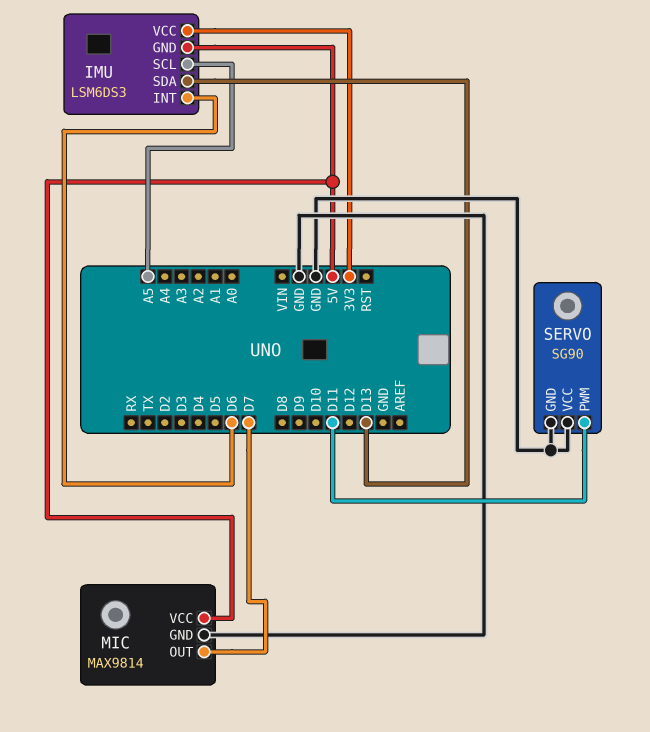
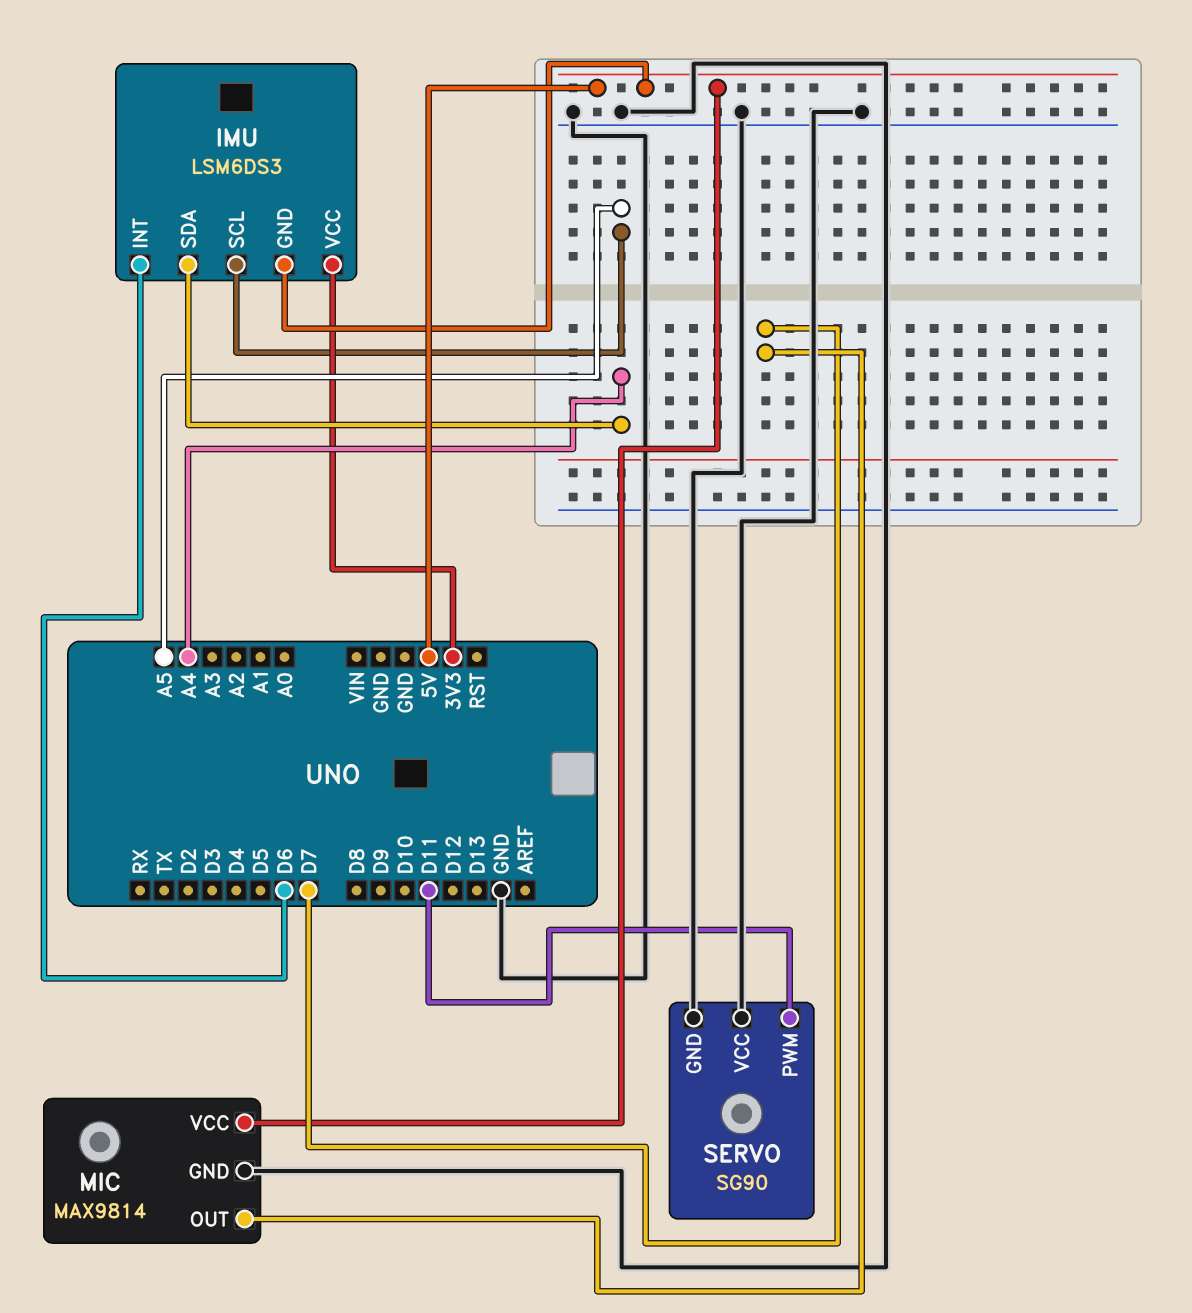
IMU pin SDA: D13 -> A4

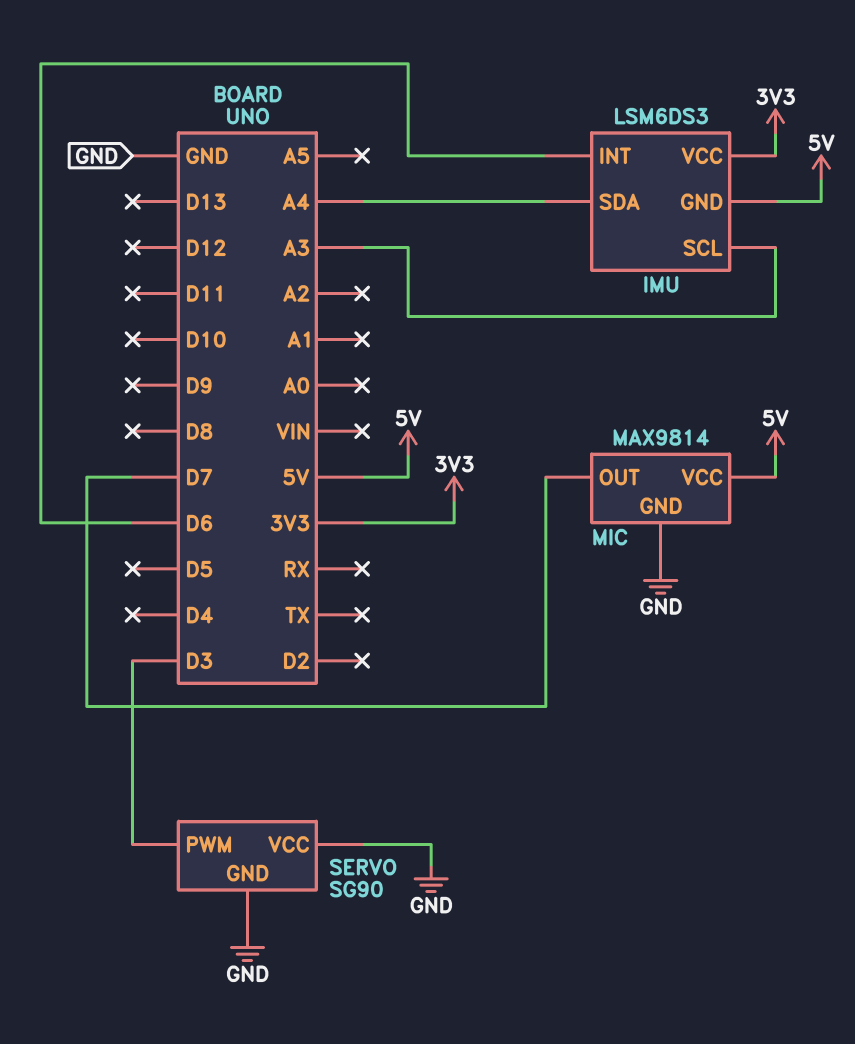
IMU pin SCL: A5 -> A3
SERVO pin PWM: D11 -> D3

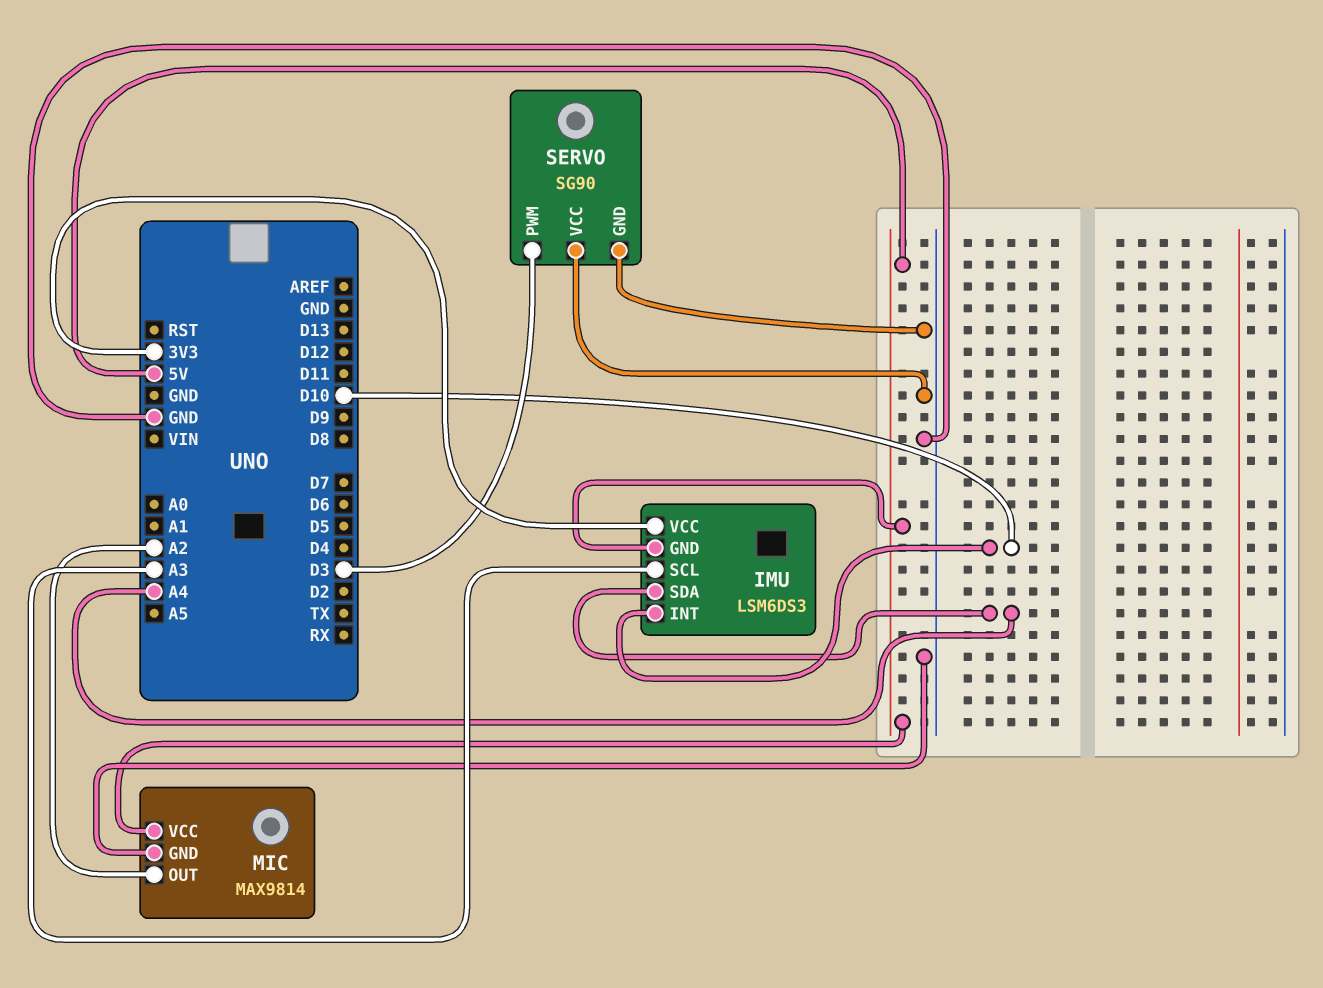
IMU pin INT: D6 -> D10
MIC pin OUT: D7 -> A2

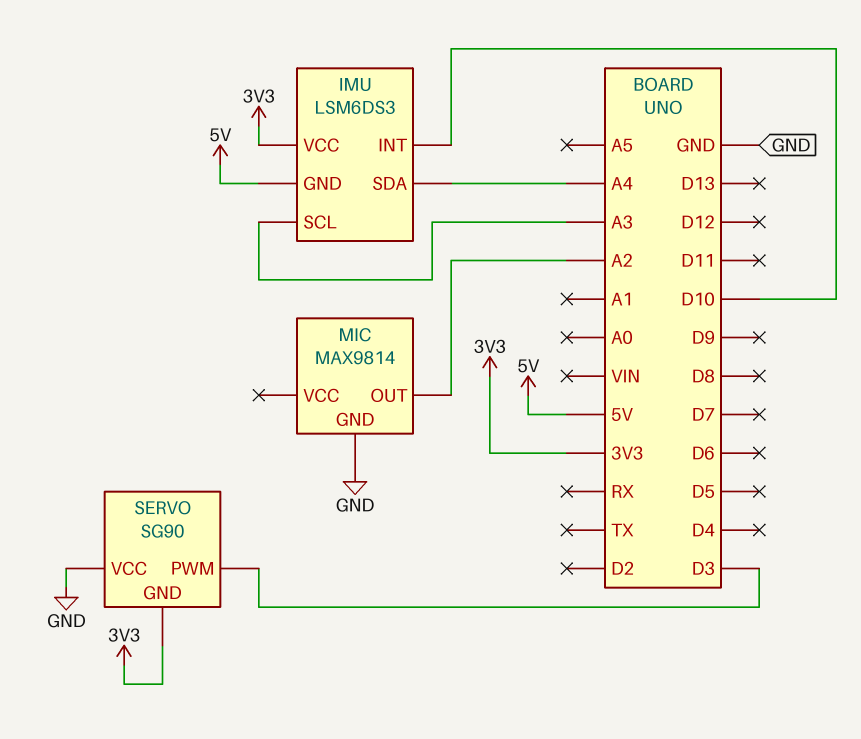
MIC pin VCC: 5V -> none
SERVO pin GND: GND -> 3V3

